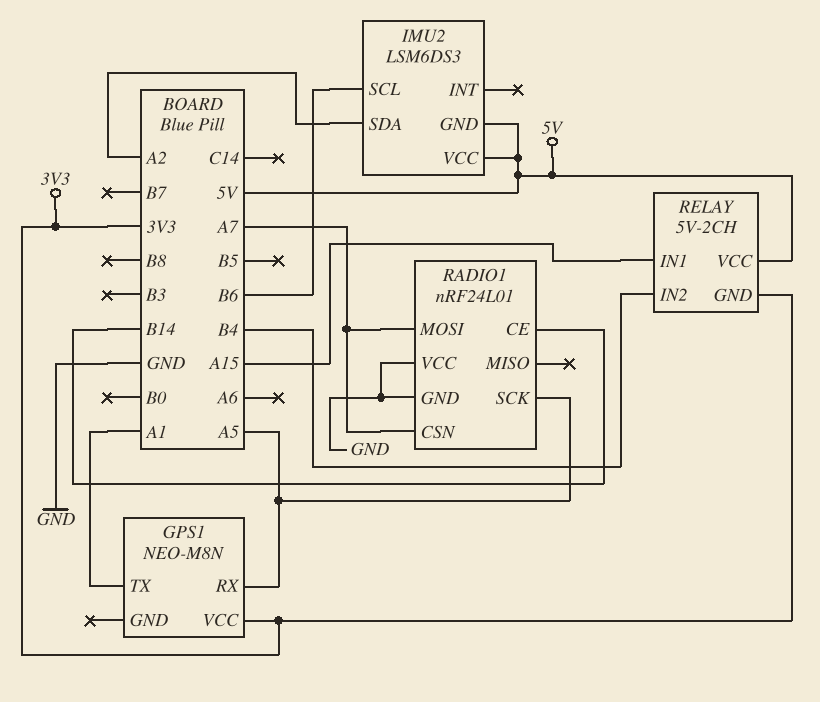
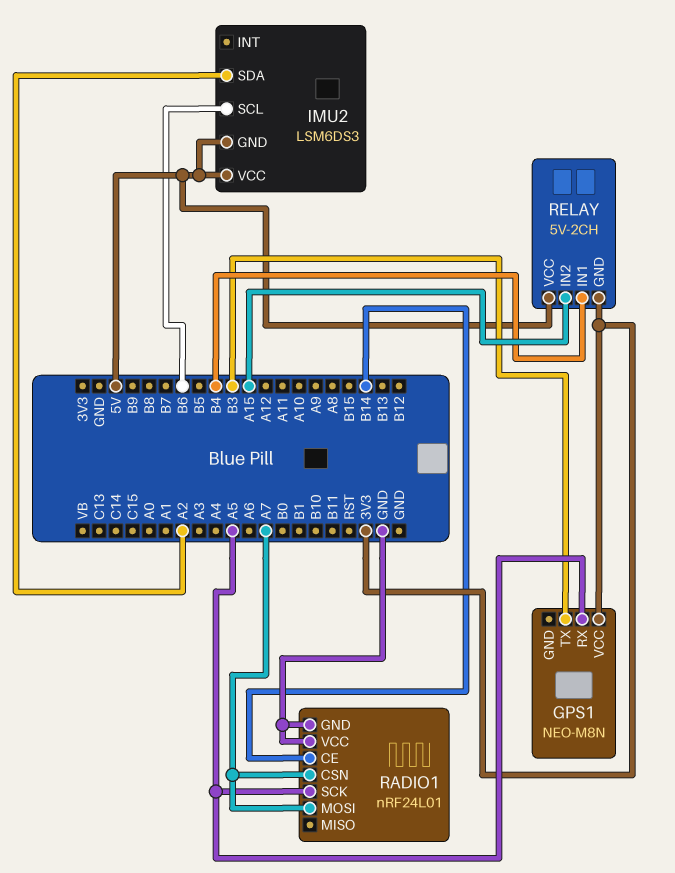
GPS1 pin TX: A1 -> B3
RELAY pin IN1: A15 -> B4
RELAY pin IN2: B4 -> A15

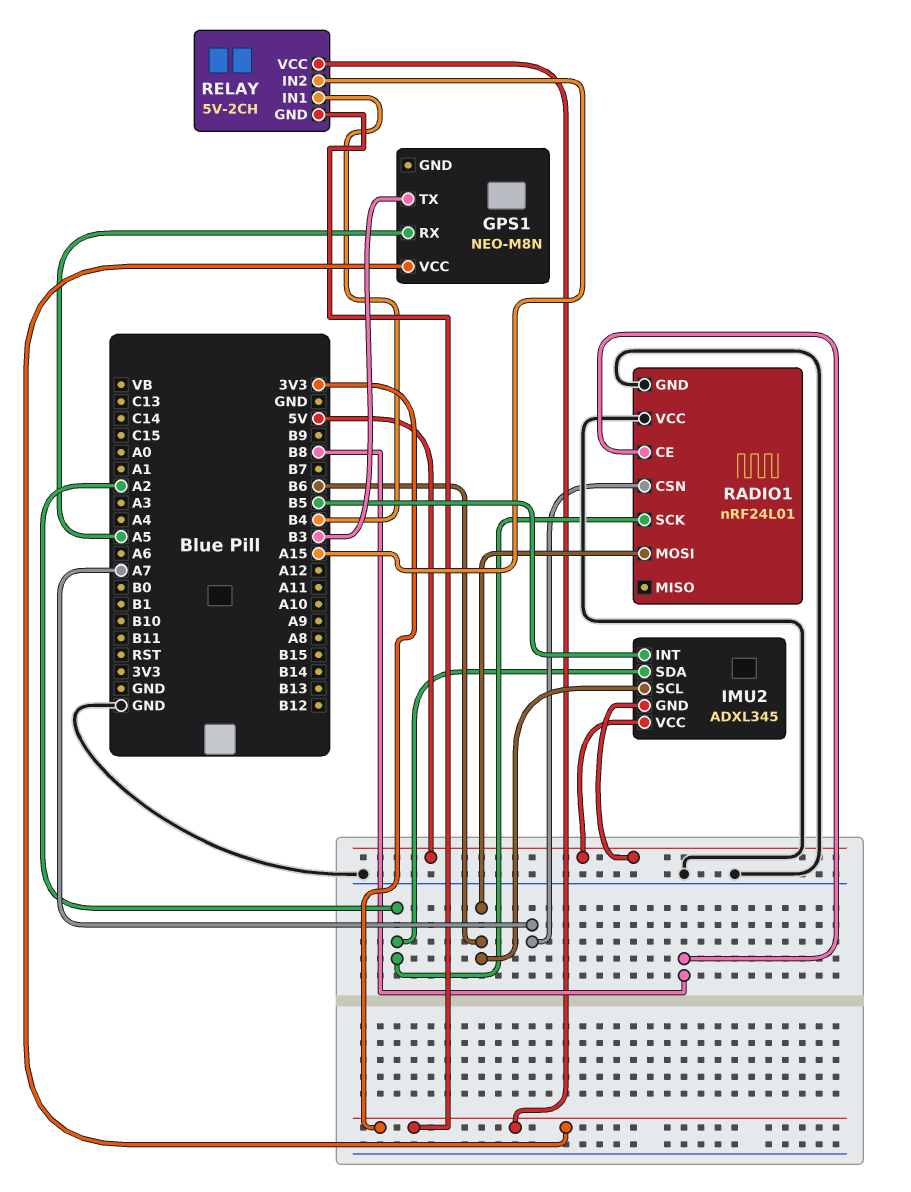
IMU2: LSM6DS3 -> ADXL345
IMU2 pin INT: none -> B5
RADIO1 pin CE: B14 -> B8
RADIO1 pin MOSI: A7 -> B6
RADIO1 pin SCK: A5 -> A2
RELAY pin VCC: 5V -> 3V3

